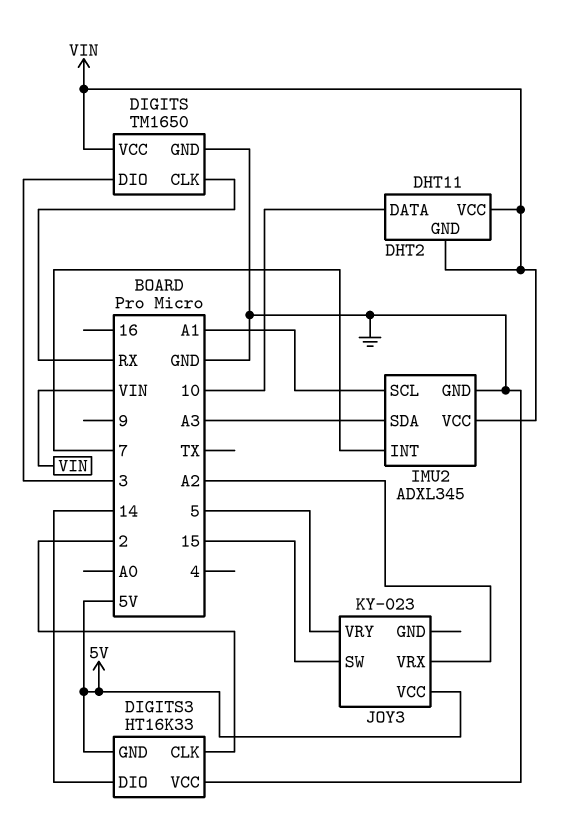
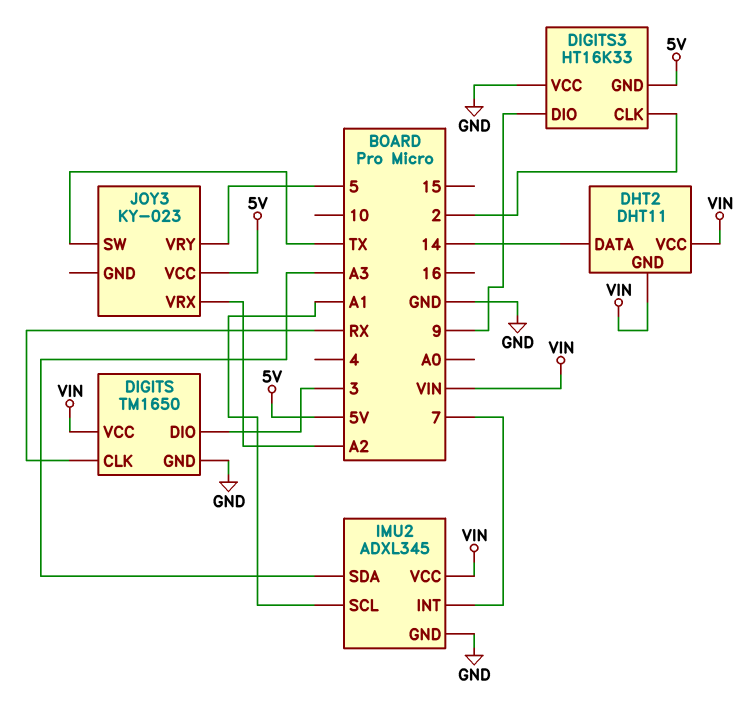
DHT2 pin DATA: 10 -> 14
DIGITS3 pin DIO: 14 -> 9
JOY3 pin SW: 15 -> TX

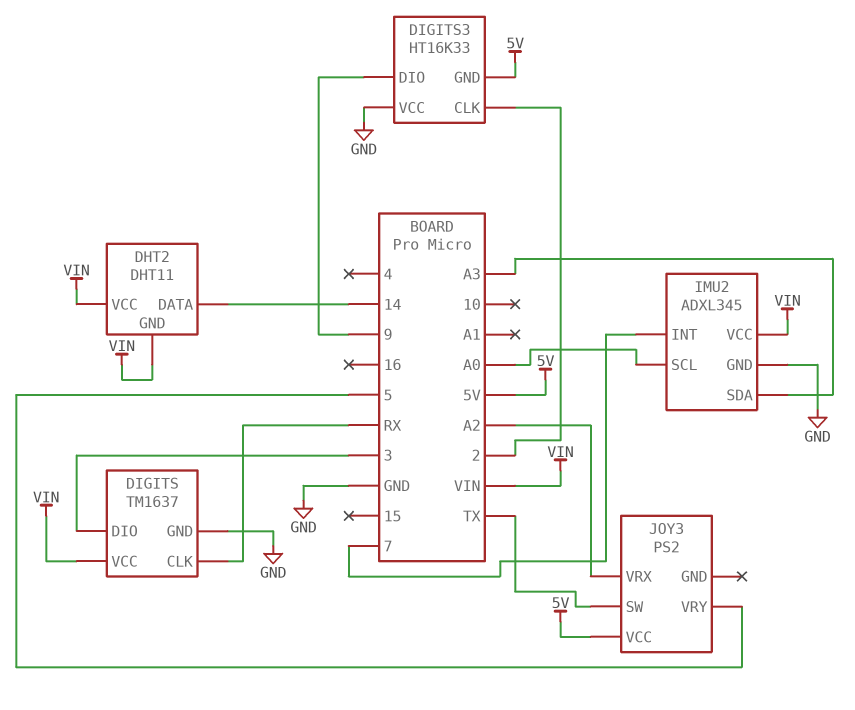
DIGITS: TM1650 -> TM1637
IMU2 pin SCL: A1 -> A0
JOY3: KY-023 -> PS2

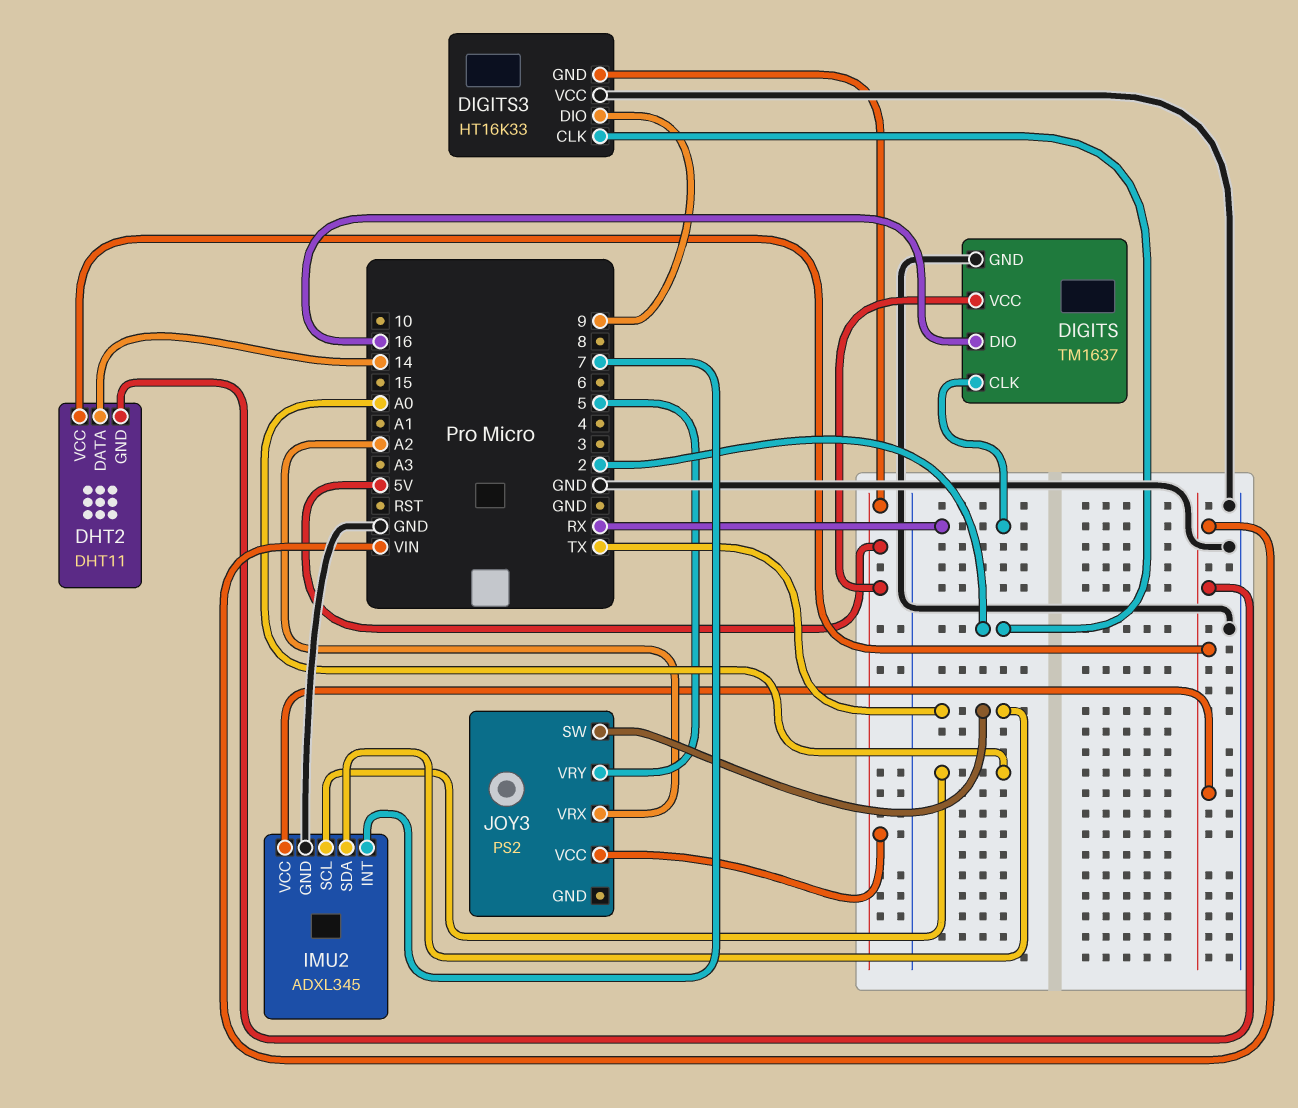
DIGITS pin DIO: 3 -> 16
DIGITS pin VCC: VIN -> 5V
IMU2 pin SDA: A3 -> TX

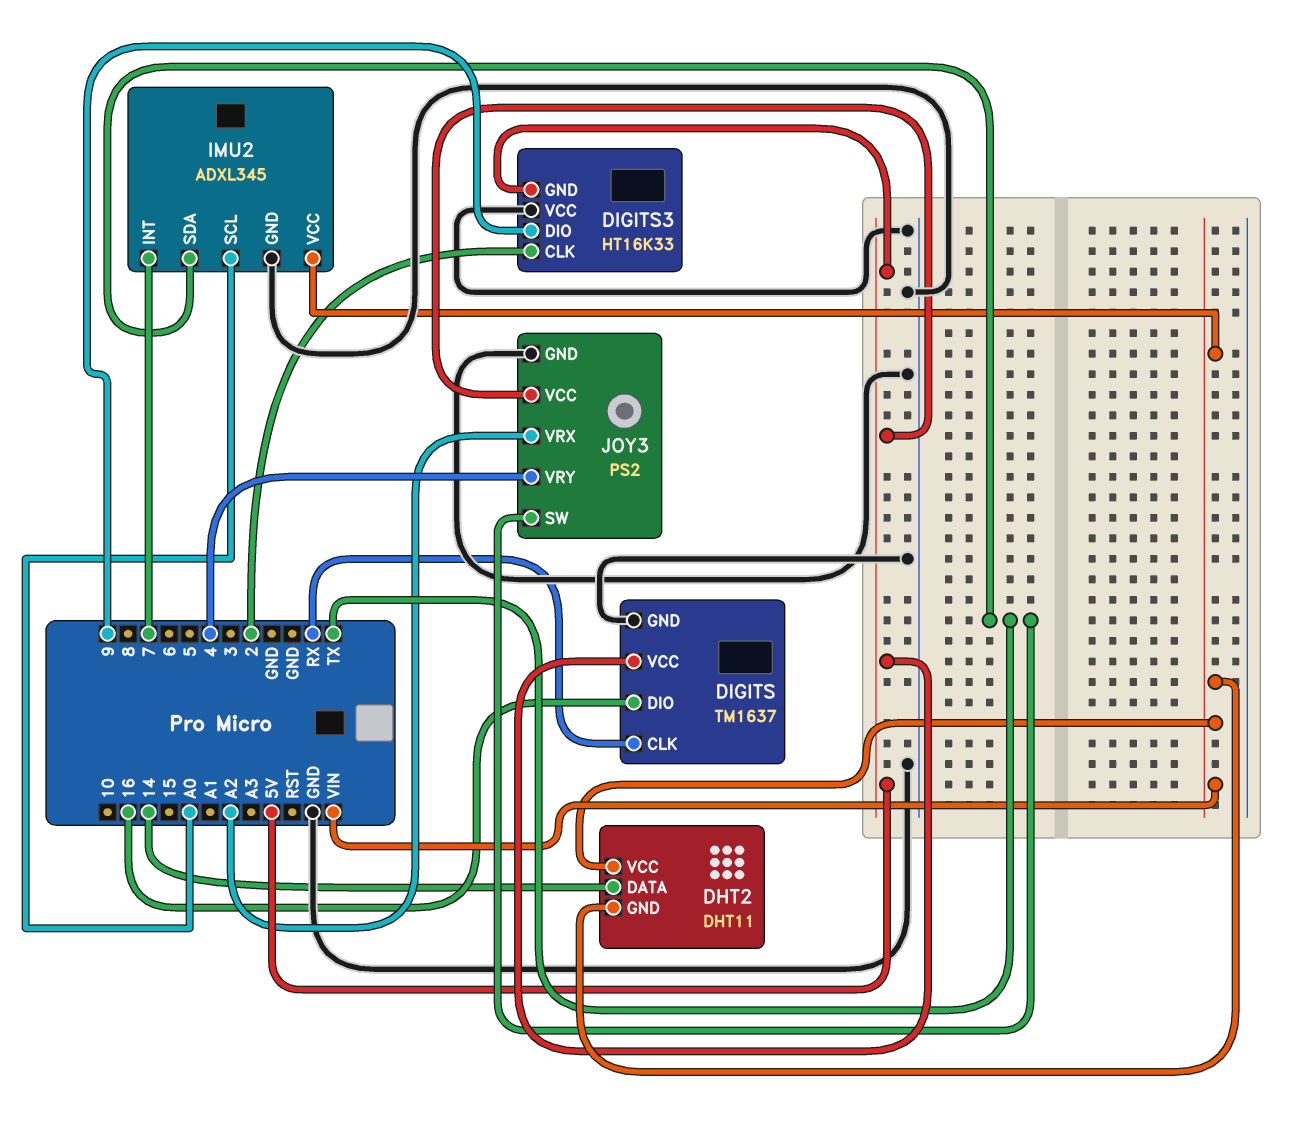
JOY3 pin GND: none -> GND
JOY3 pin VRY: 5 -> 4

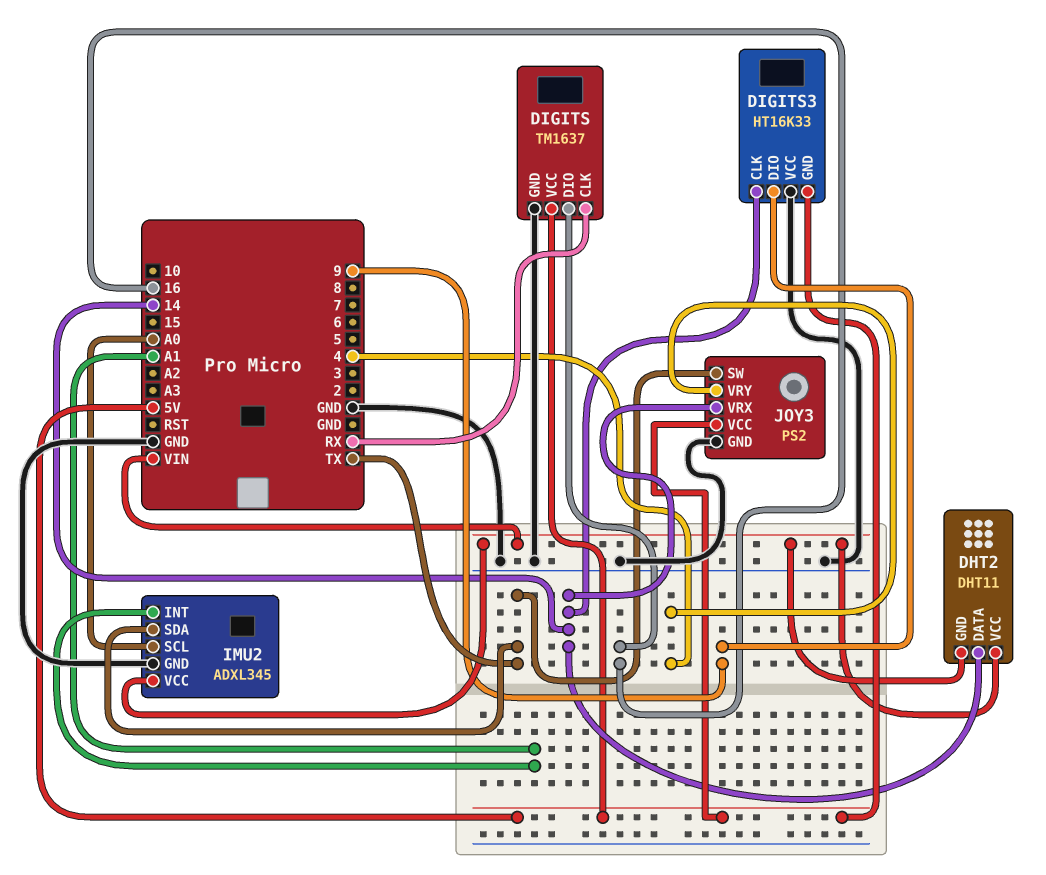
DIGITS3 pin CLK: 2 -> 14
IMU2 pin INT: 7 -> A1
JOY3 pin VRX: A2 -> 14

